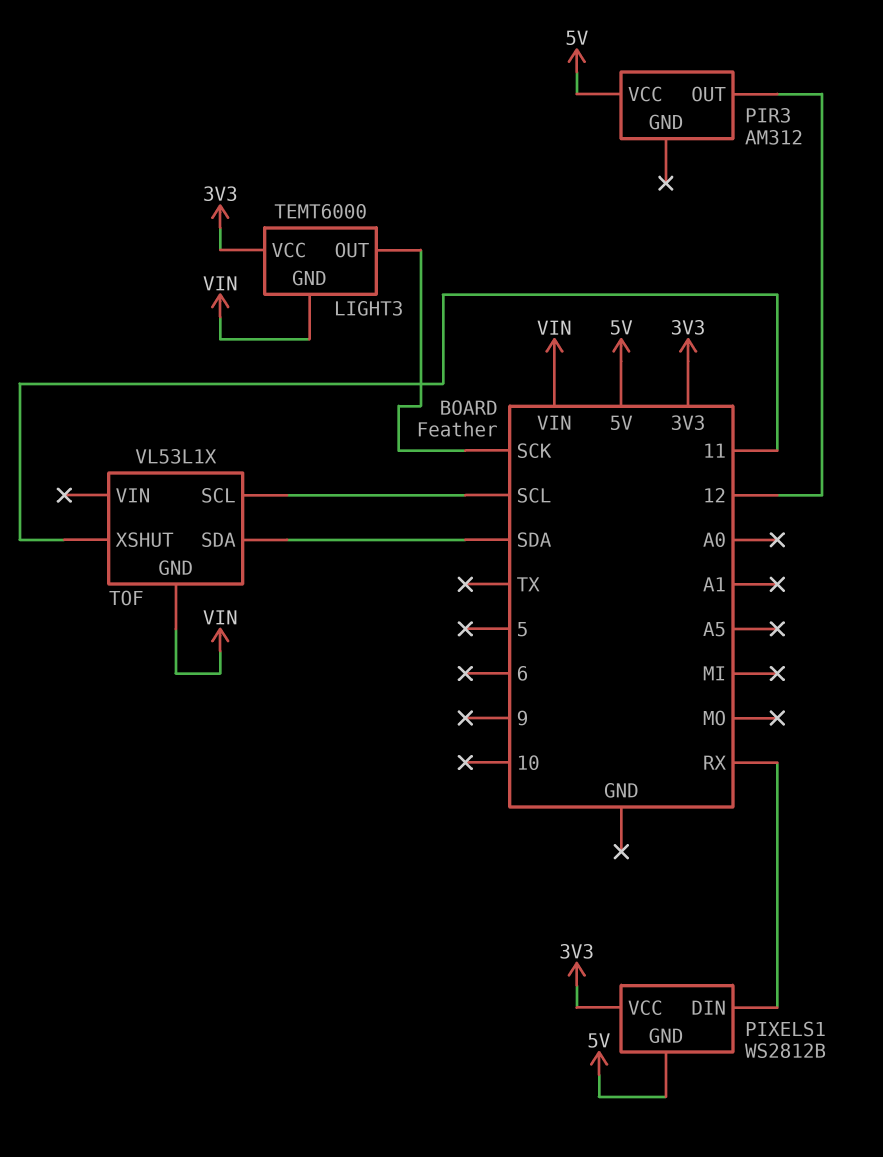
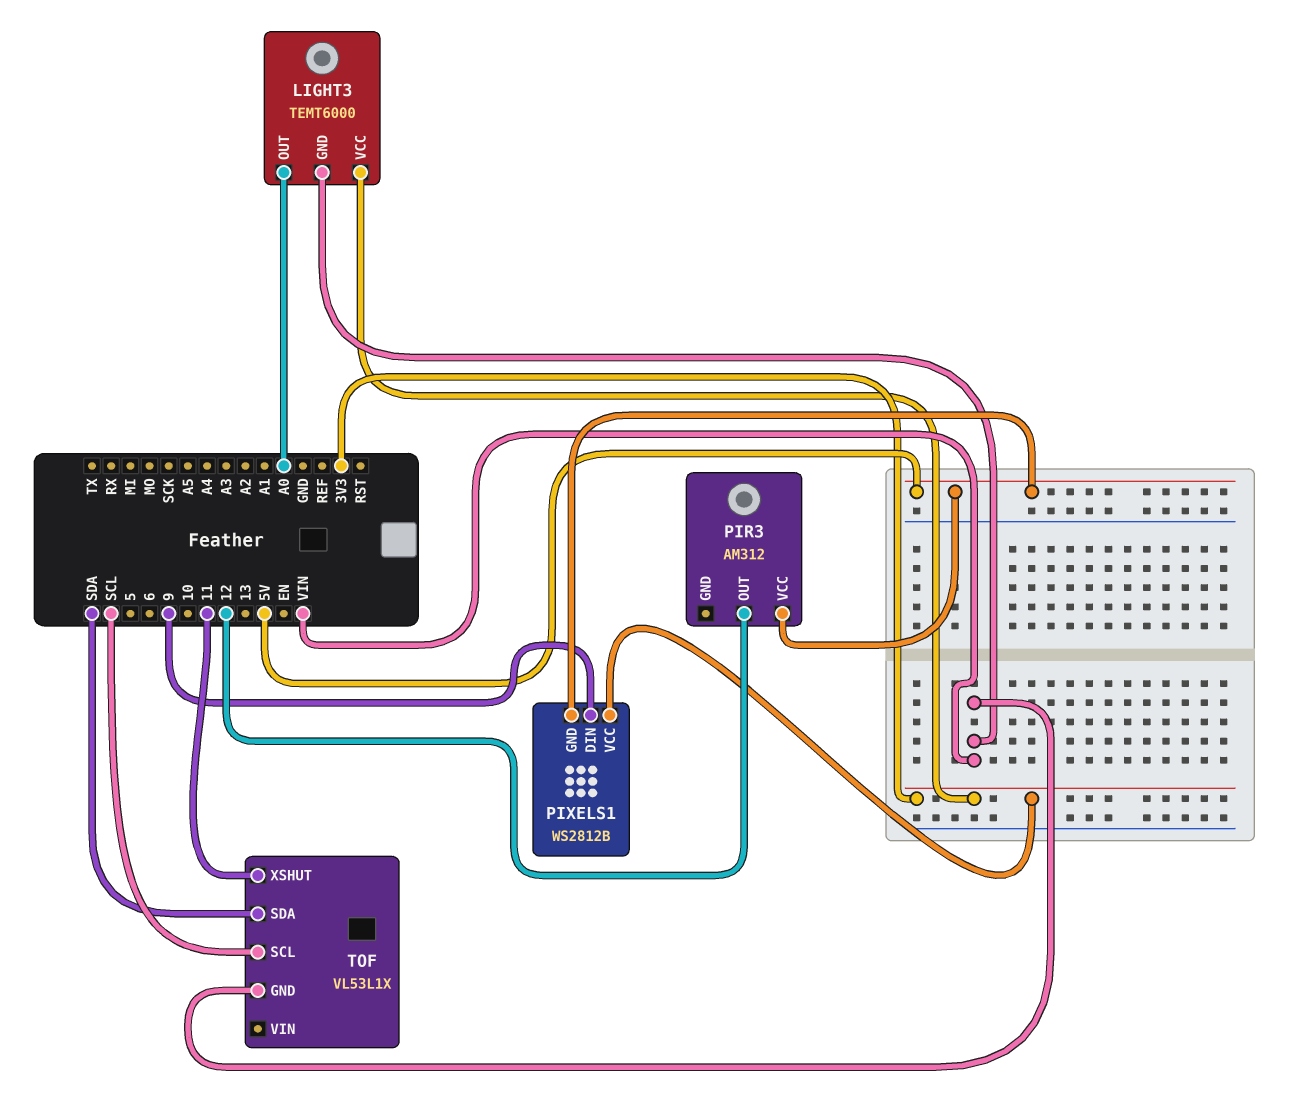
LIGHT3 pin OUT: SCK -> A0
PIXELS1 pin DIN: RX -> 9

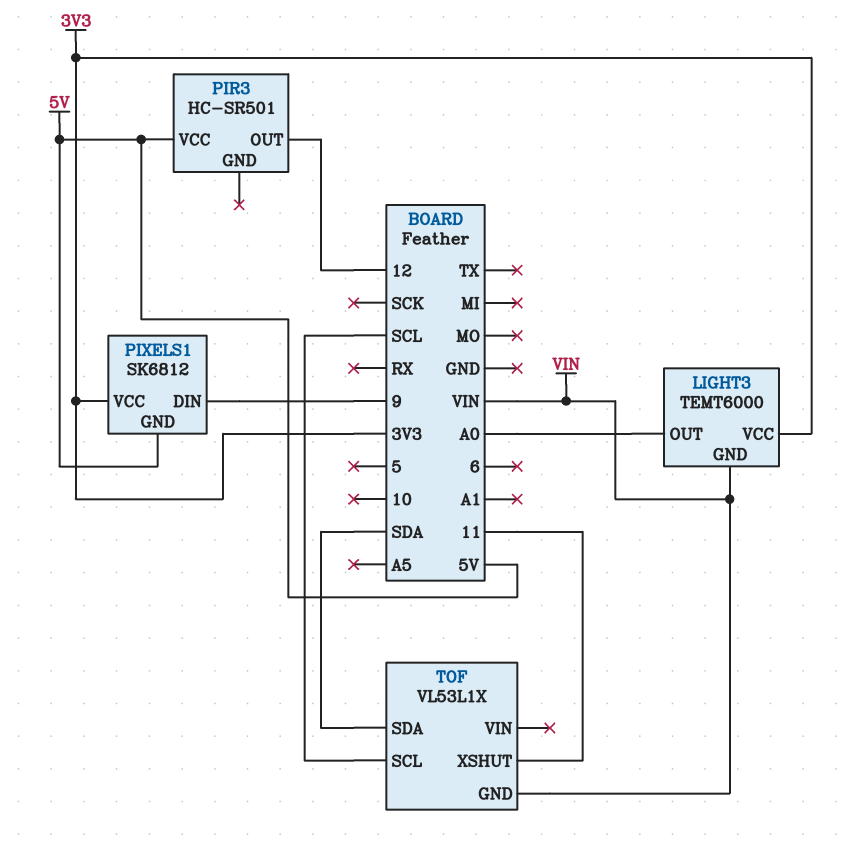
PIR3: AM312 -> HC-SR501
PIXELS1: WS2812B -> SK6812

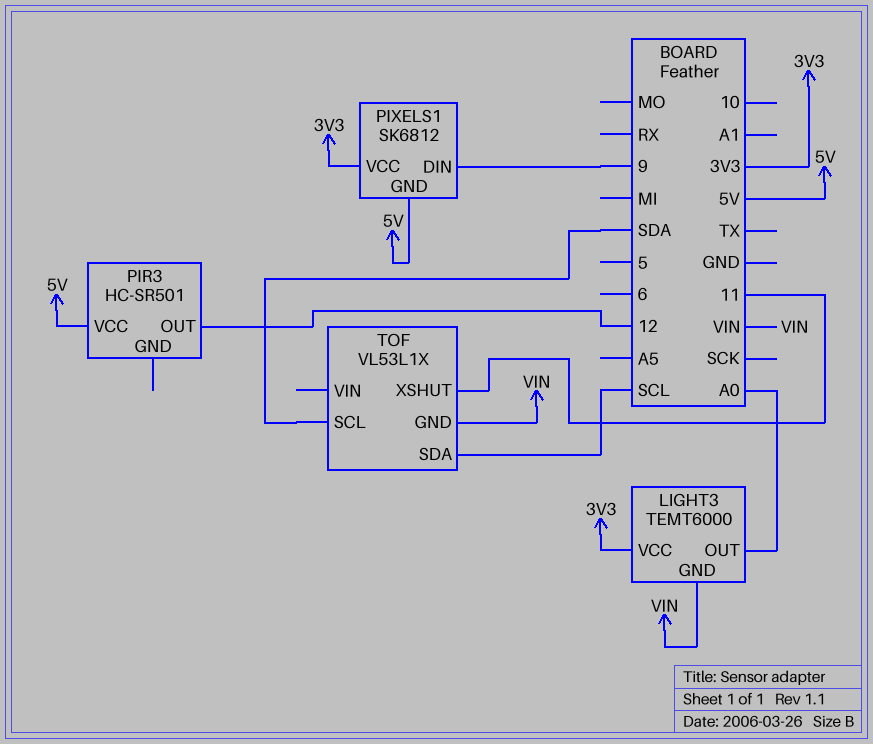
TOF pin SCL: SCL -> SDA
TOF pin SDA: SDA -> SCL

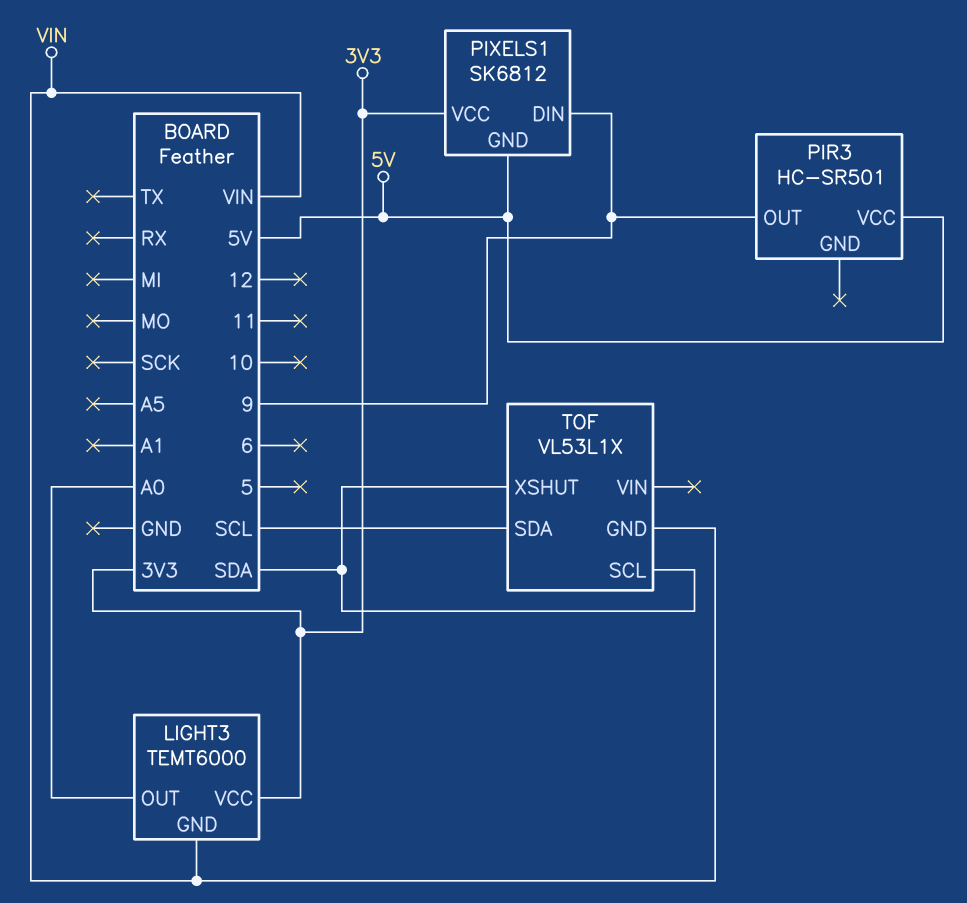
PIR3 pin OUT: 12 -> 9
TOF pin XSHUT: 11 -> SDA

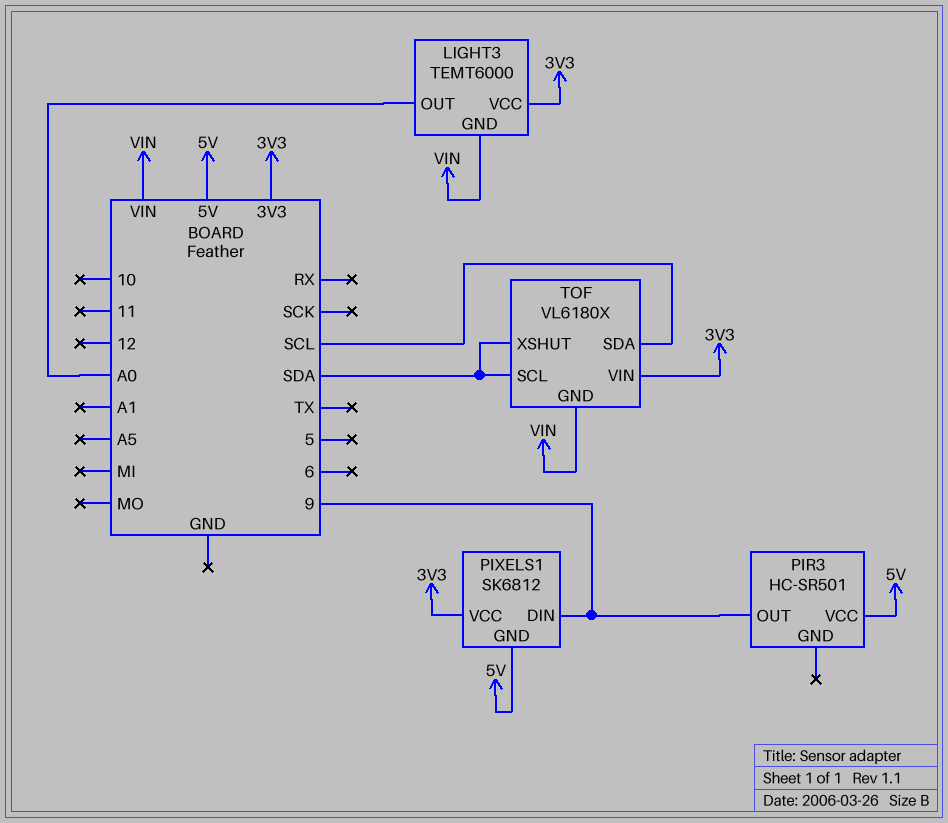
TOF: VL53L1X -> VL6180X
TOF pin VIN: none -> 3V3

